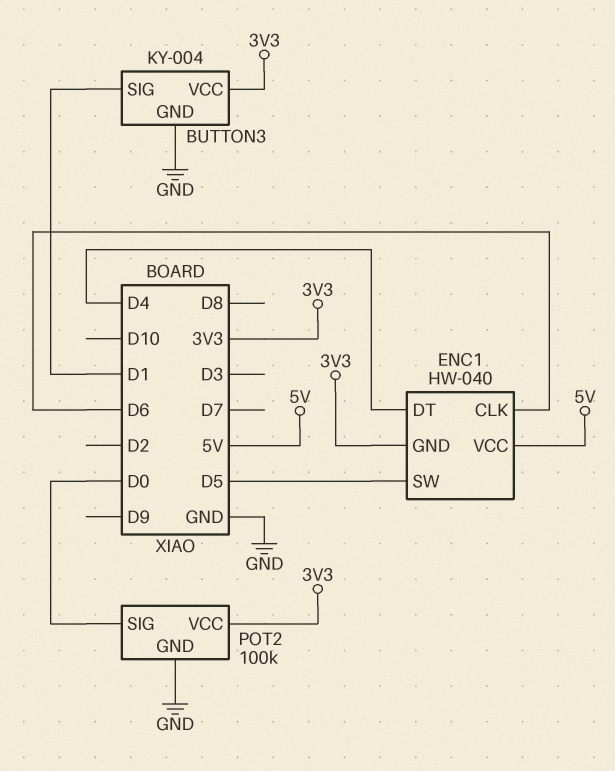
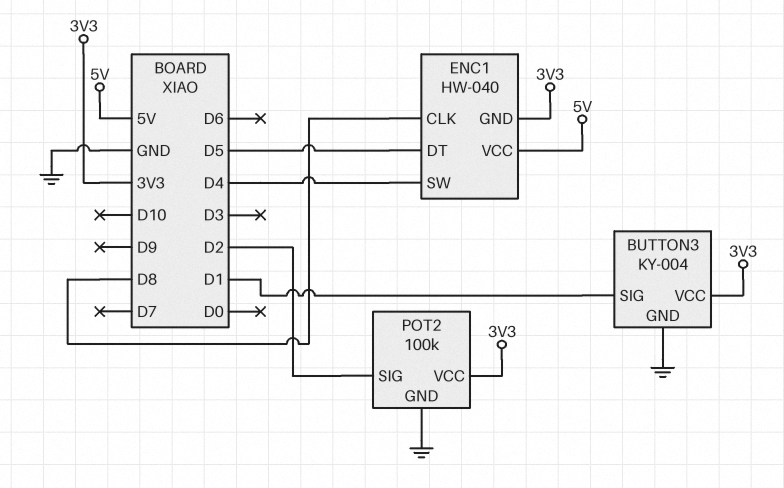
ENC1 pin CLK: D6 -> D8
ENC1 pin DT: D4 -> D5
ENC1 pin SW: D5 -> D4
POT2 pin SIG: D0 -> D2

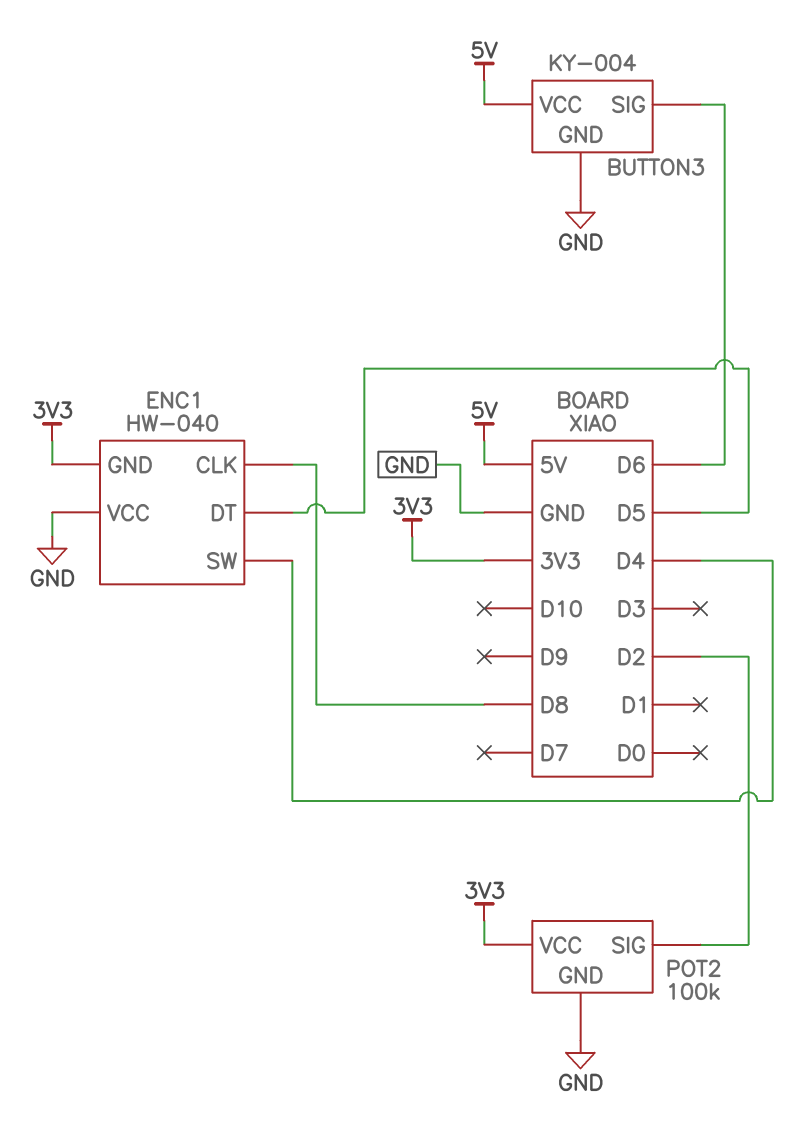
BUTTON3 pin SIG: D1 -> D6
BUTTON3 pin VCC: 3V3 -> 5V
ENC1 pin VCC: 5V -> GND

